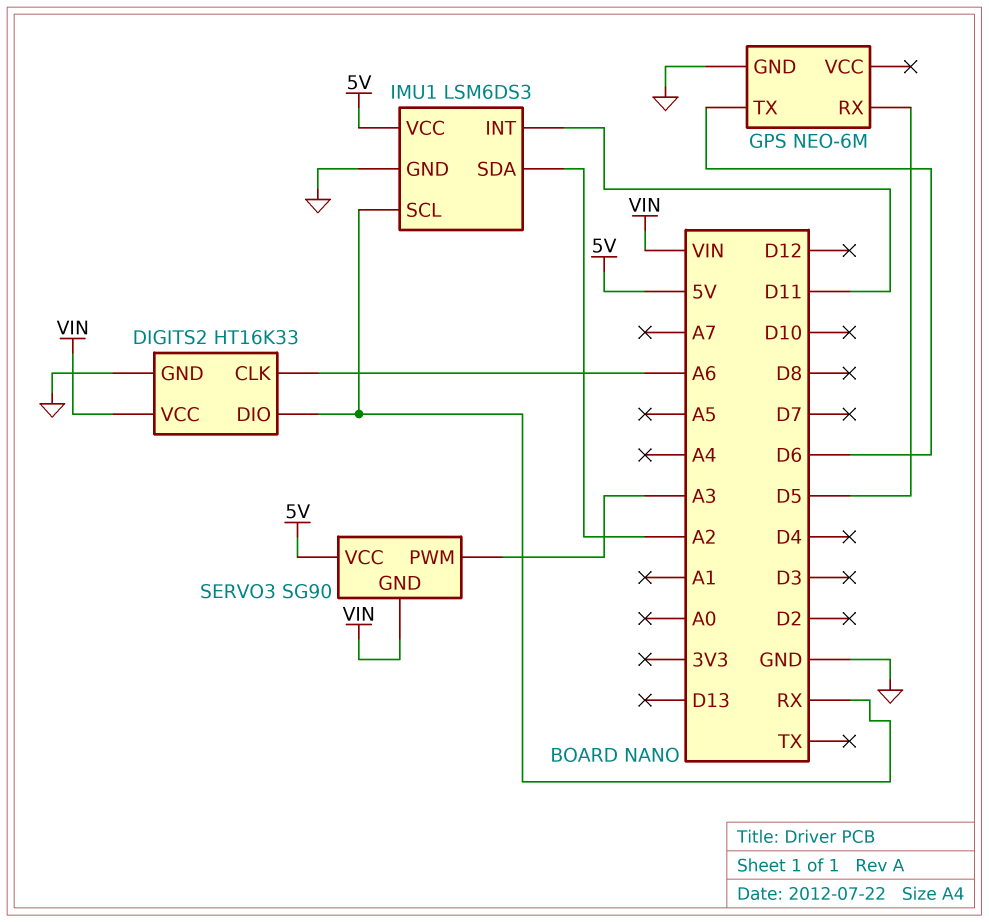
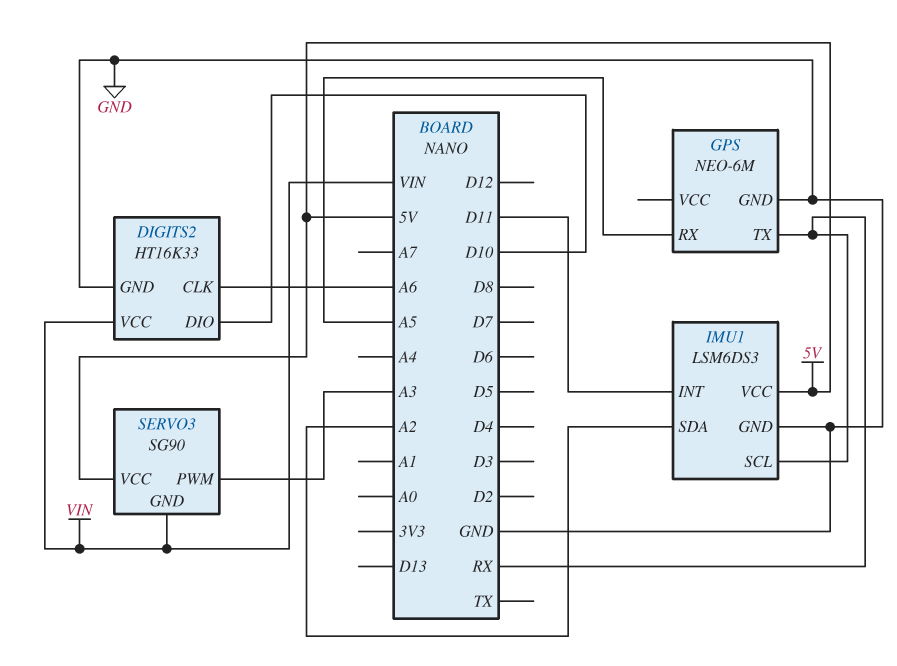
DIGITS2 pin DIO: RX -> D10
GPS pin RX: D5 -> A5
GPS pin TX: D6 -> RX

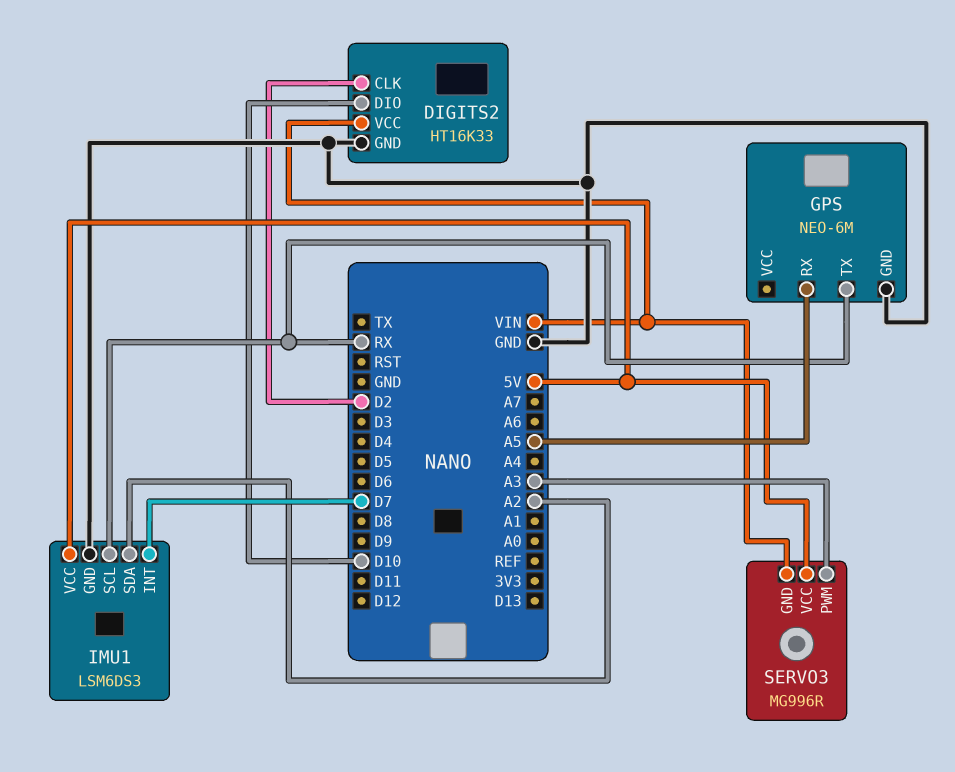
DIGITS2 pin CLK: A6 -> D2
IMU1 pin INT: D11 -> D7
SERVO3: SG90 -> MG996R

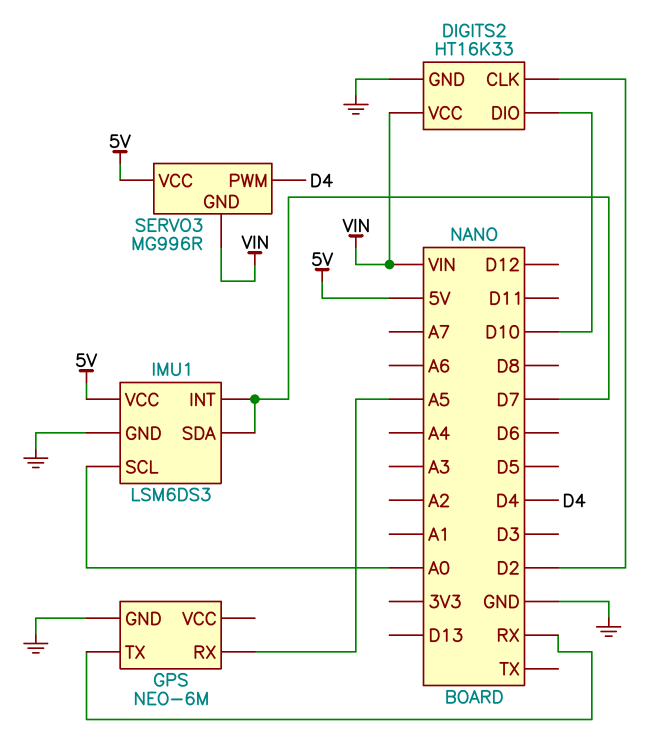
IMU1 pin SCL: RX -> A0
IMU1 pin SDA: A2 -> D7
SERVO3 pin PWM: A3 -> D4

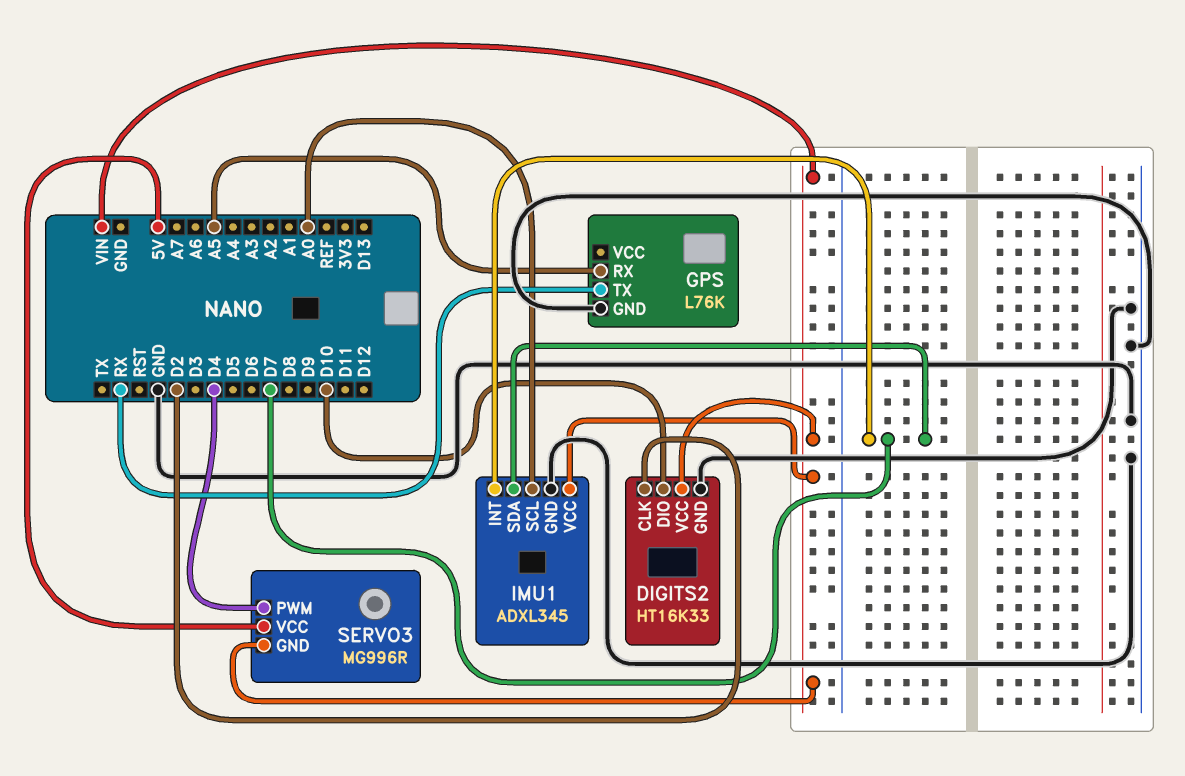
GPS: NEO-6M -> L76K
IMU1: LSM6DS3 -> ADXL345
IMU1 pin VCC: 5V -> VIN

